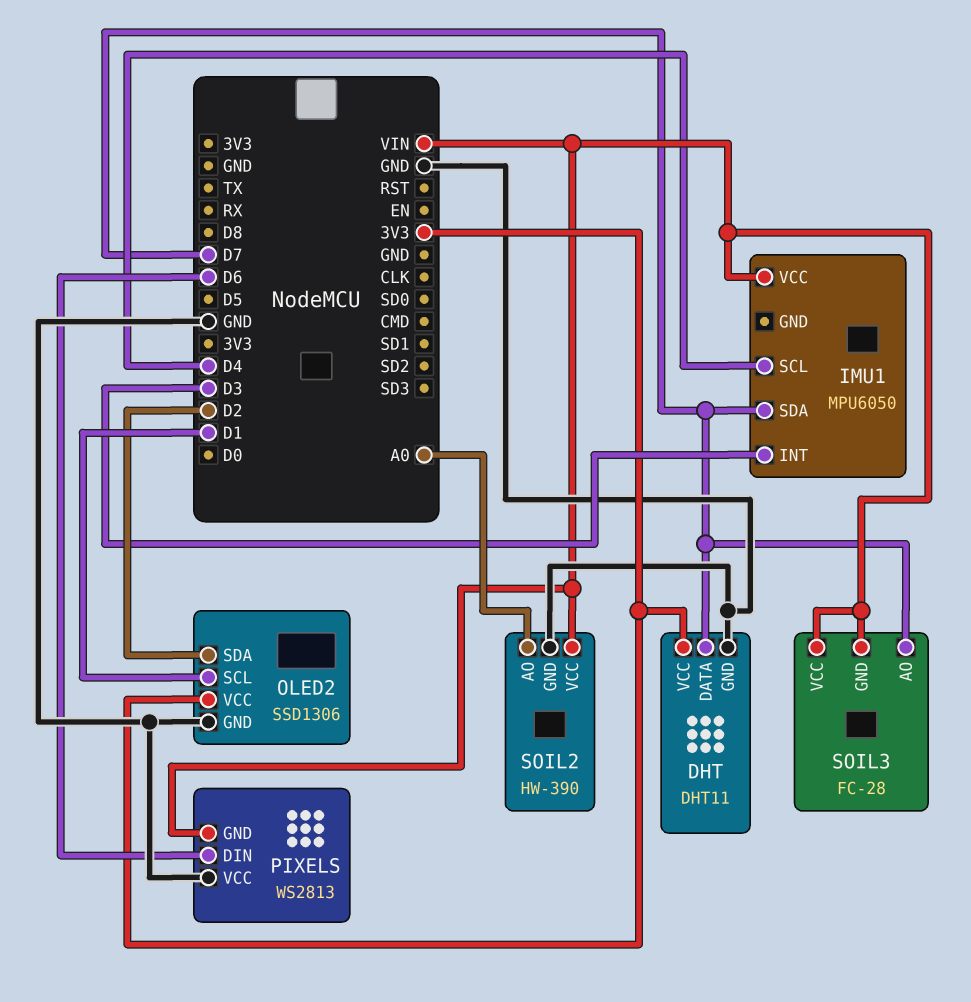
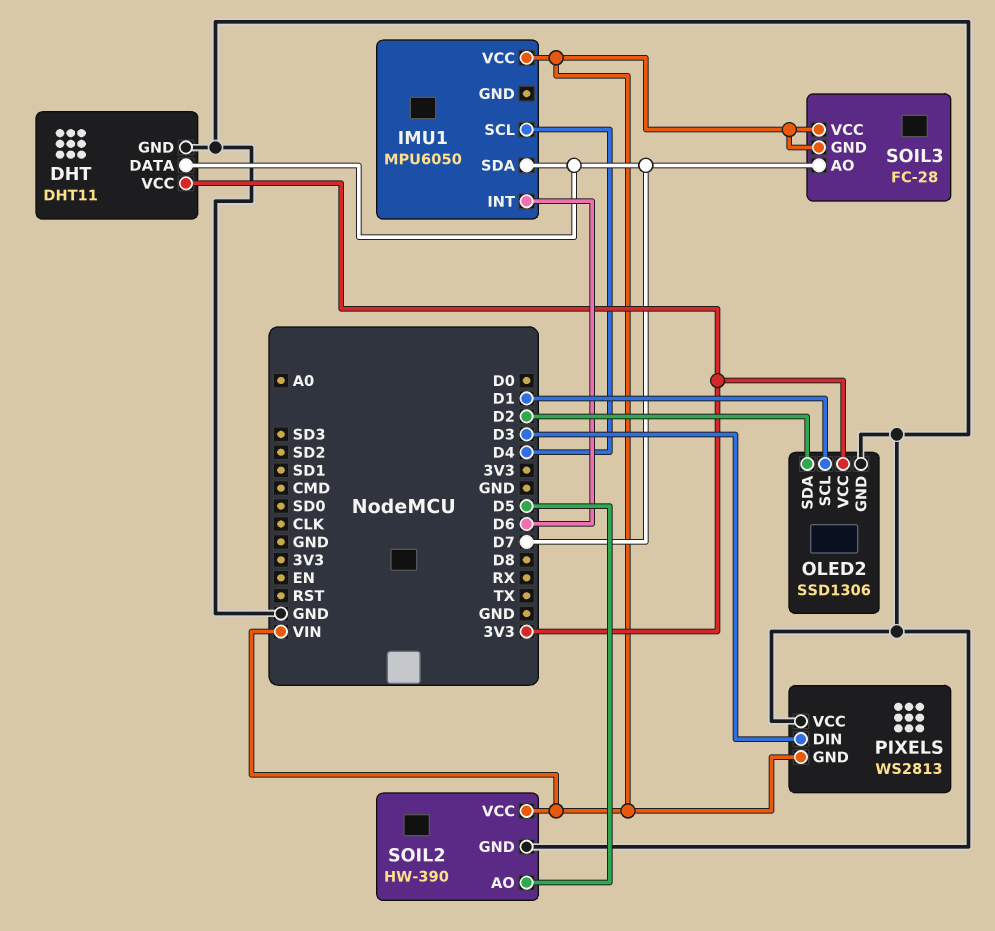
IMU1 pin INT: D3 -> D6
PIXELS pin DIN: D6 -> D3
SOIL2 pin AO: A0 -> D5

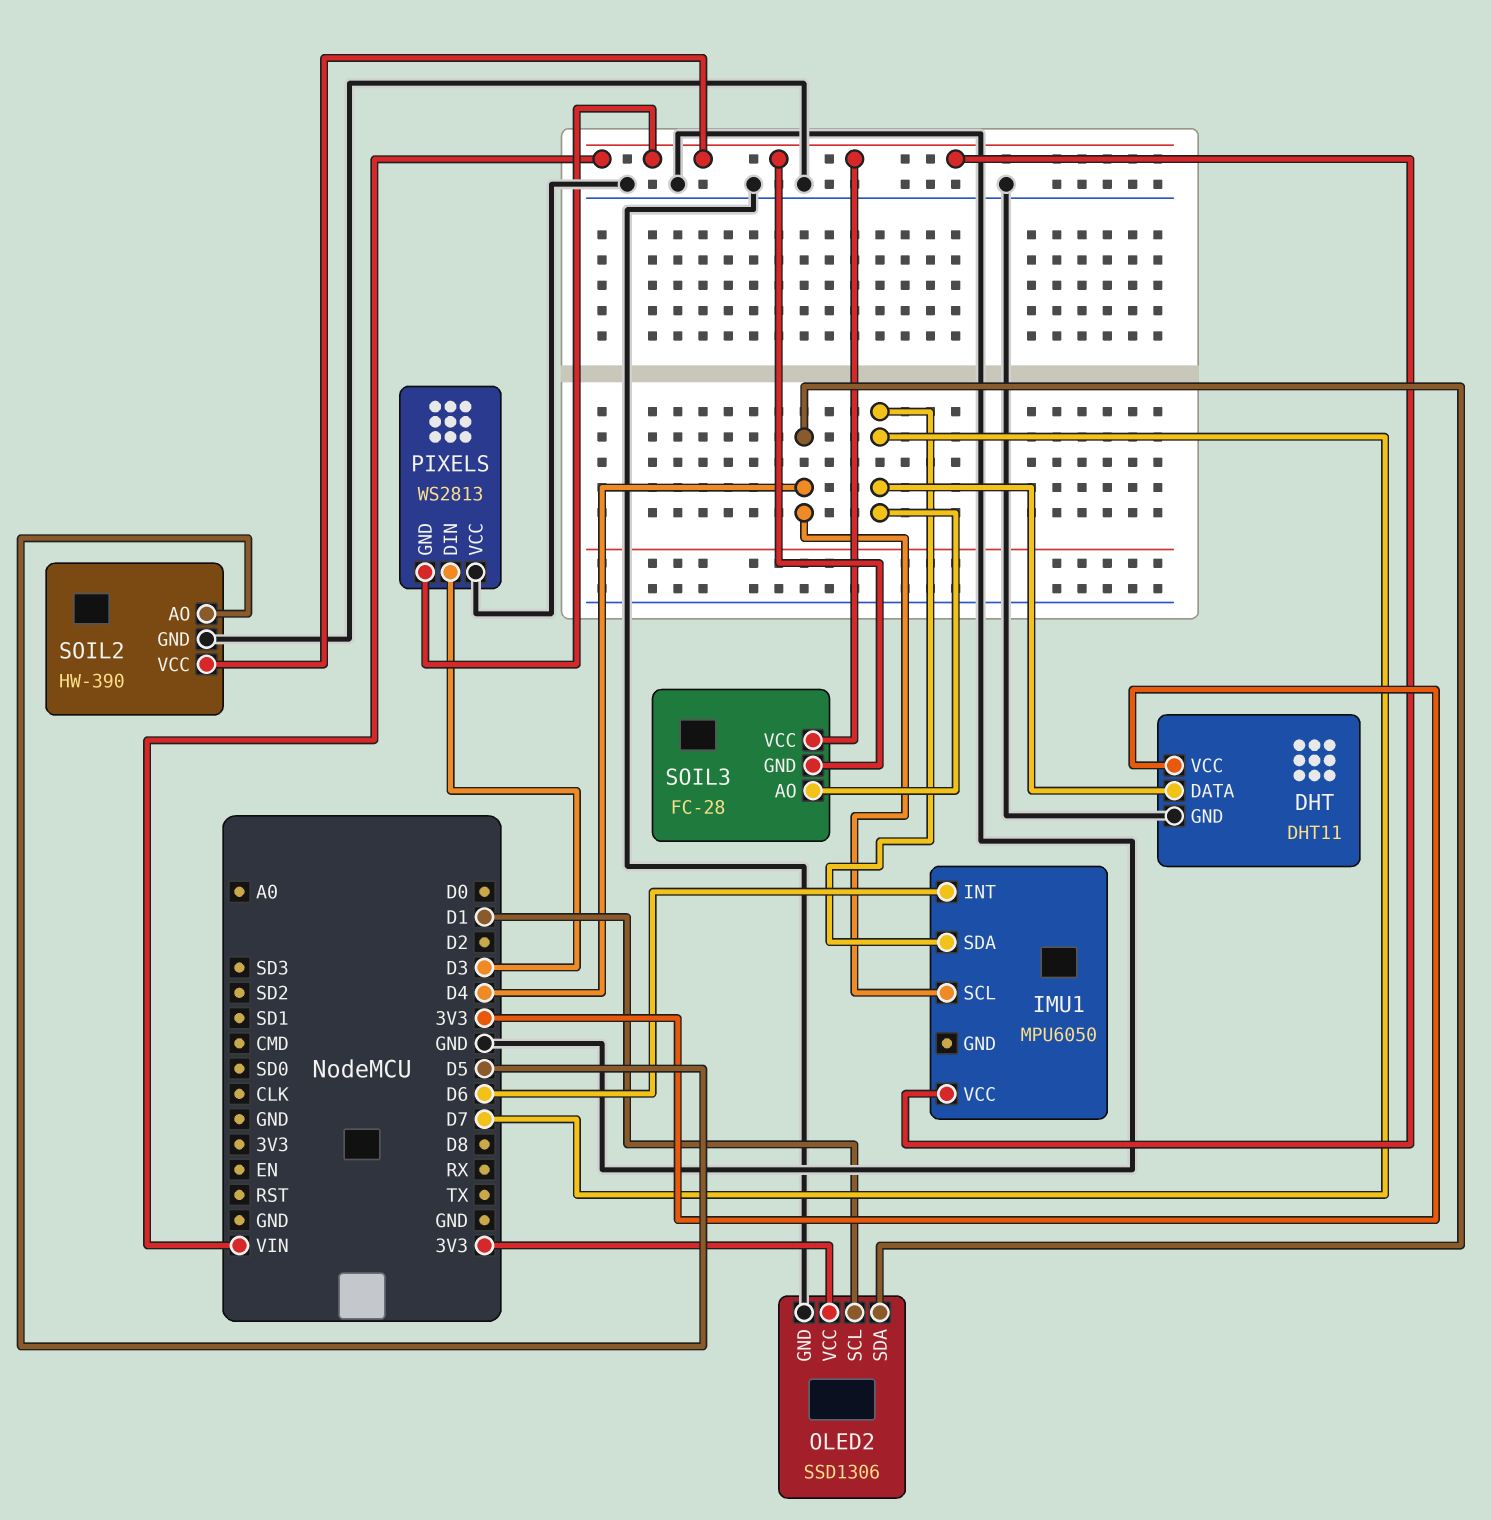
OLED2 pin SDA: D2 -> D4

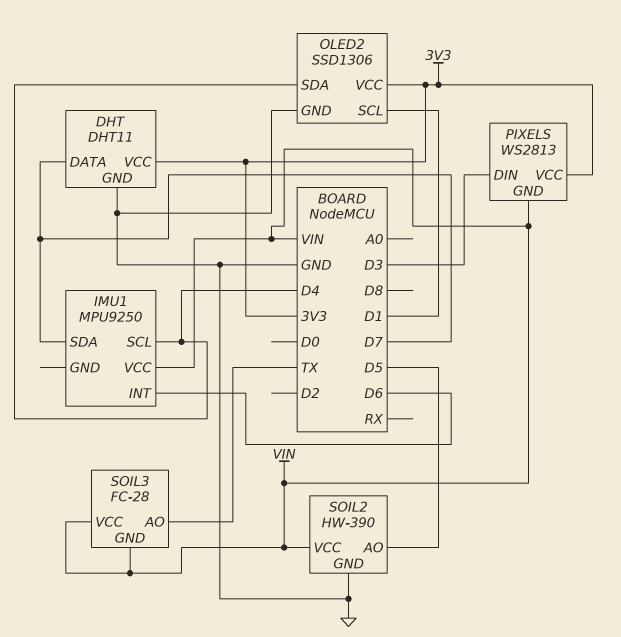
IMU1: MPU6050 -> MPU9250
PIXELS pin VCC: GND -> 3V3
SOIL3 pin AO: D7 -> TX

